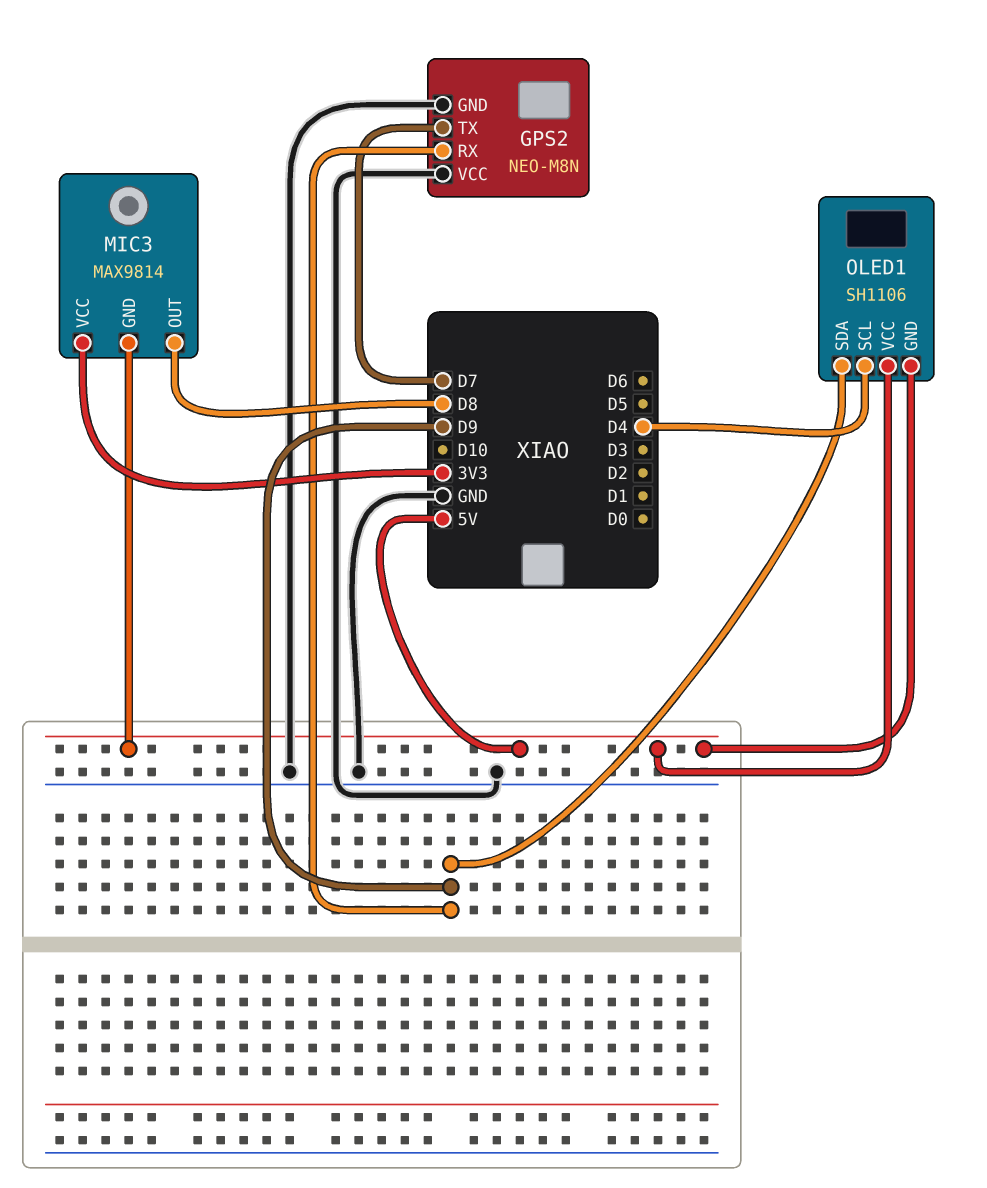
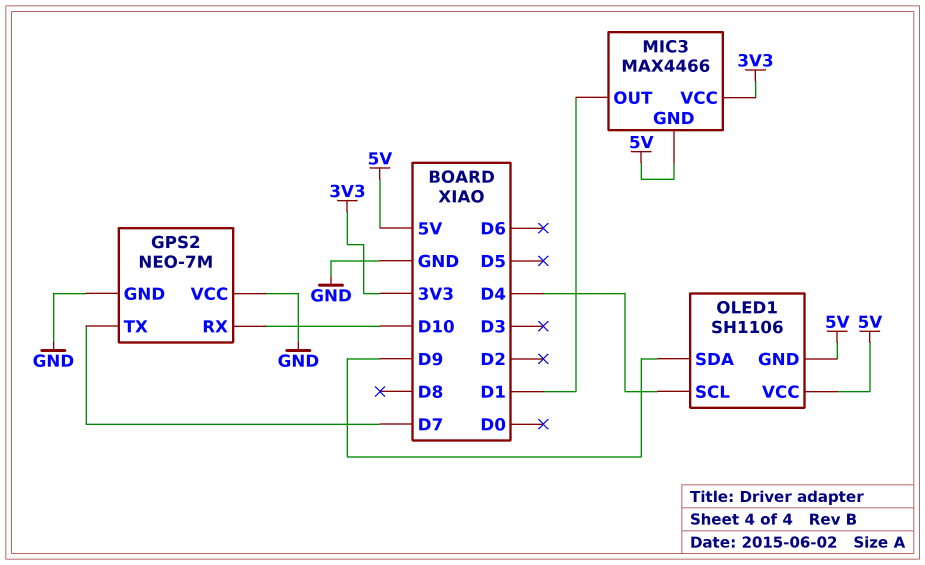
GPS2: NEO-M8N -> NEO-7M
GPS2 pin RX: D9 -> D10
MIC3: MAX9814 -> MAX4466
MIC3 pin OUT: D8 -> D1

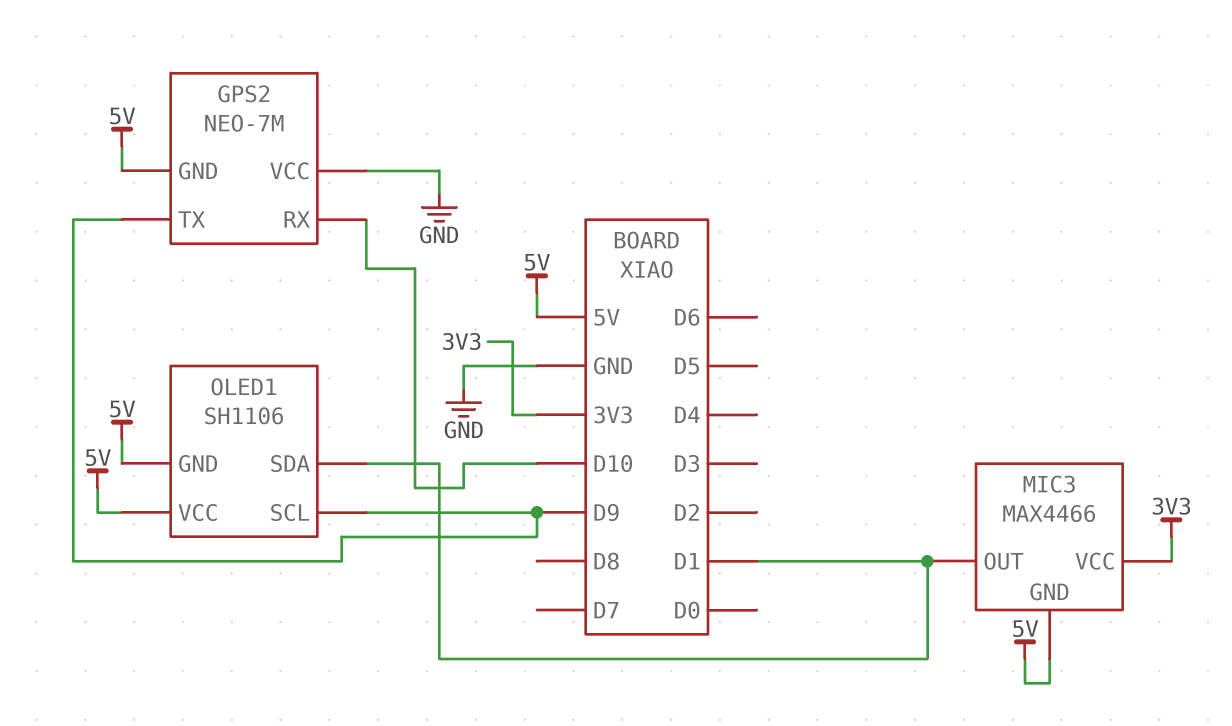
GPS2 pin GND: GND -> 5V
GPS2 pin TX: D7 -> D9
OLED1 pin SCL: D4 -> D9
OLED1 pin SDA: D9 -> D1

